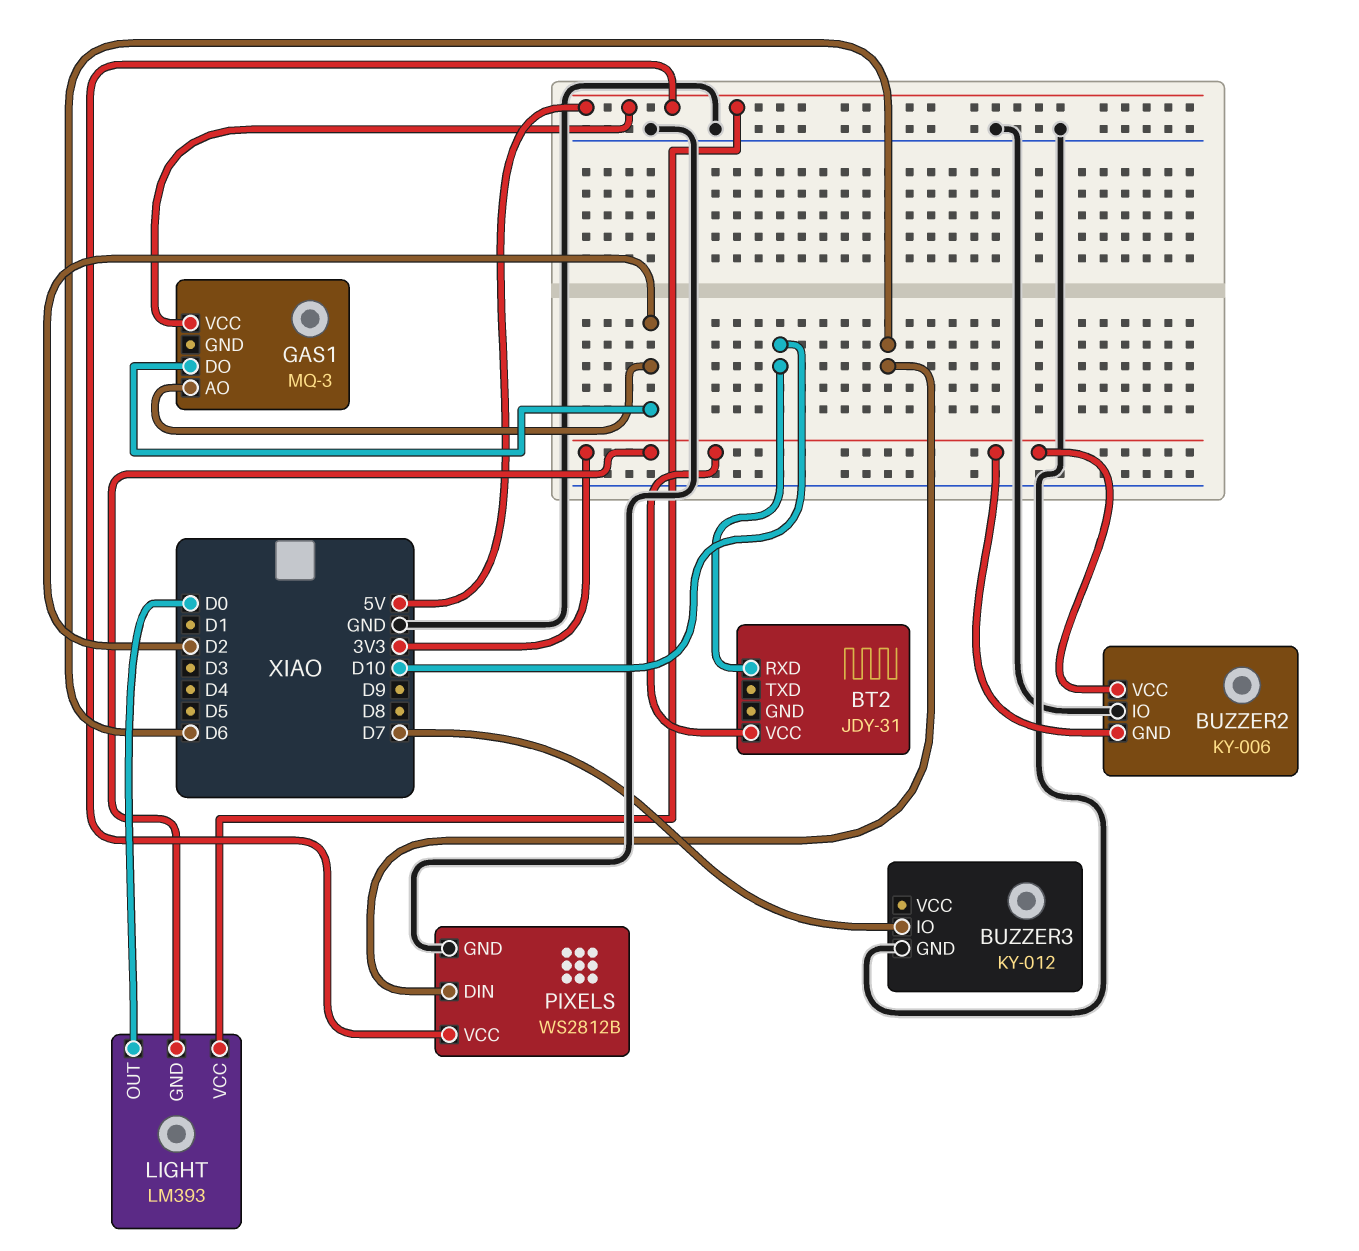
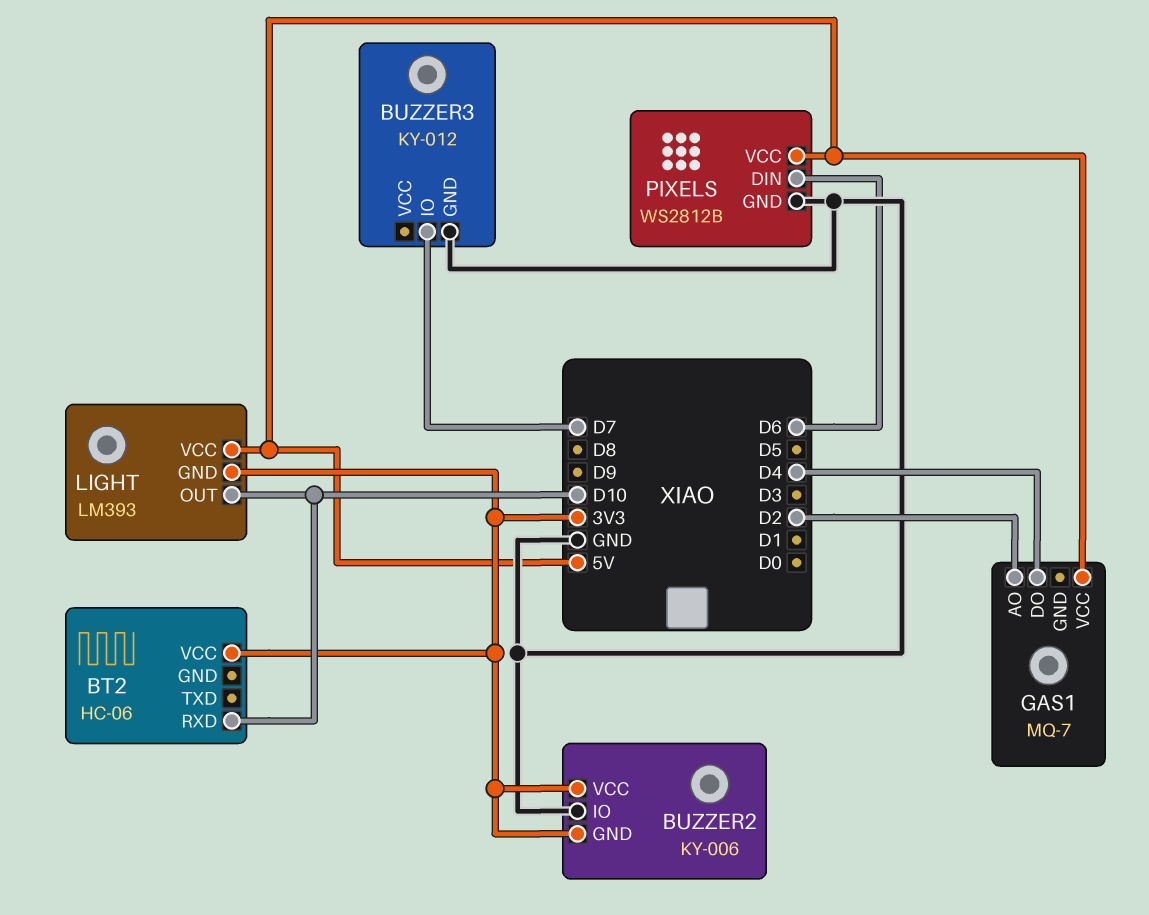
BT2: JDY-31 -> HC-06
GAS1: MQ-3 -> MQ-7
GAS1 pin DO: D2 -> D4
LIGHT pin OUT: D0 -> D10

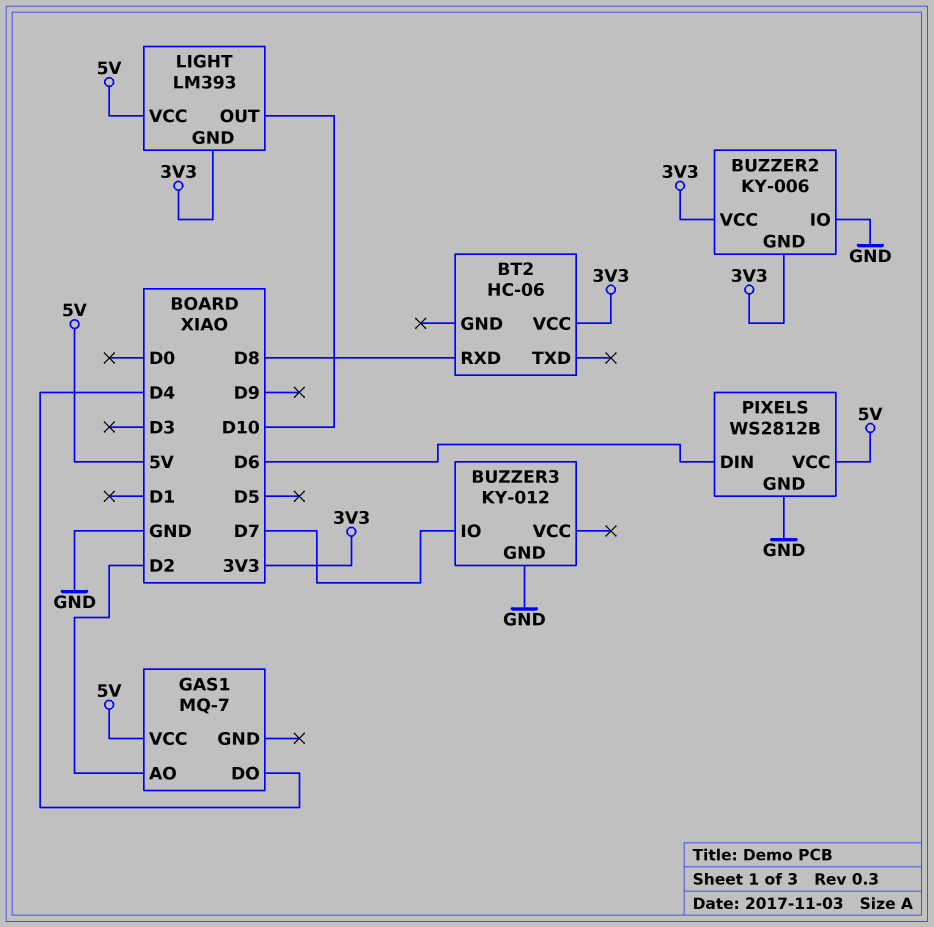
BT2 pin RXD: D10 -> D8

